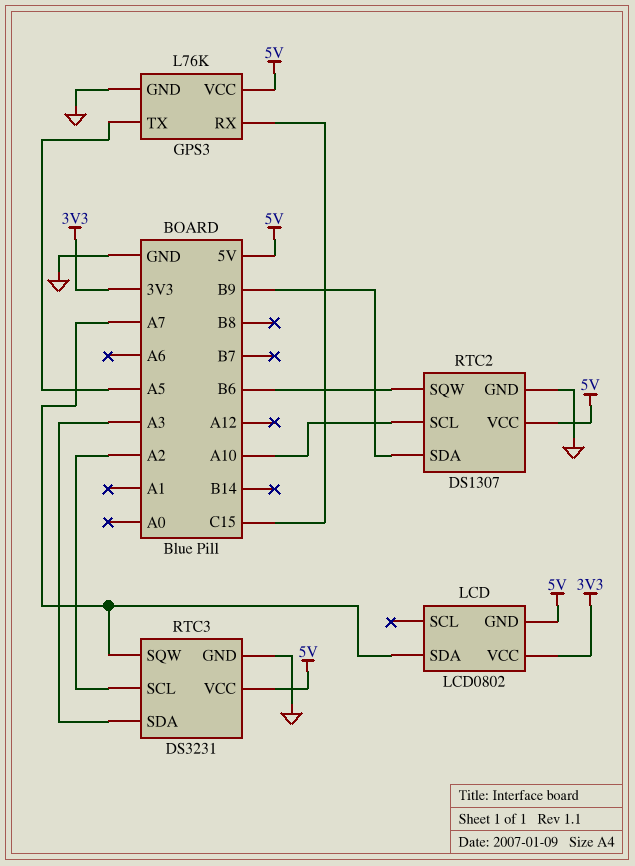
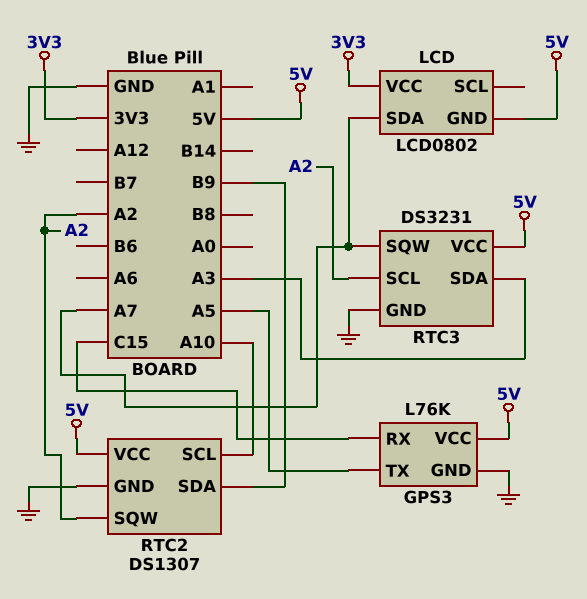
RTC2 pin SQW: B6 -> A2

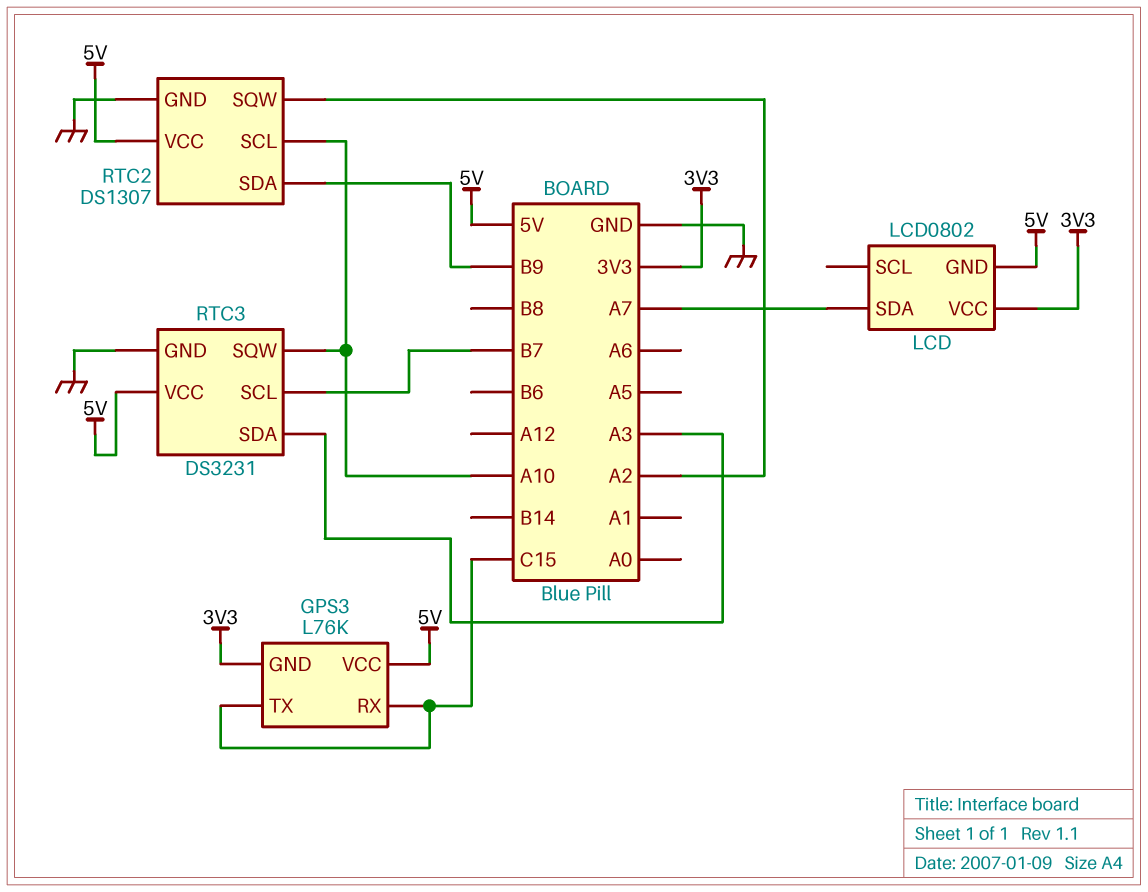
GPS3 pin GND: GND -> 3V3
GPS3 pin TX: A5 -> C15
RTC3 pin SCL: A2 -> B7
RTC3 pin SQW: A7 -> A10

